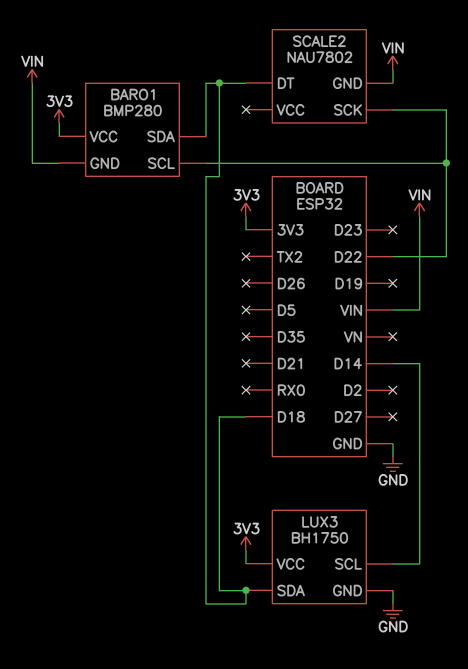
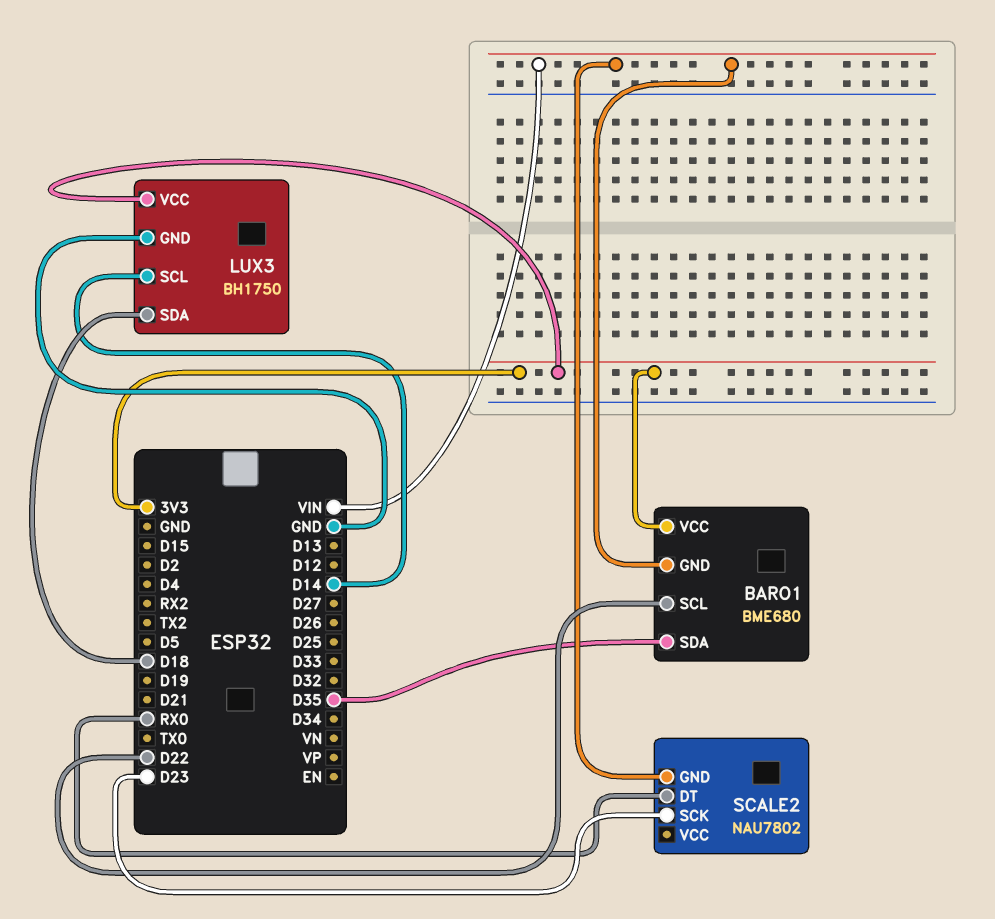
BARO1: BMP280 -> BME680
BARO1 pin SDA: D18 -> D35
SCALE2 pin DT: D18 -> RX0
SCALE2 pin SCK: D22 -> D23

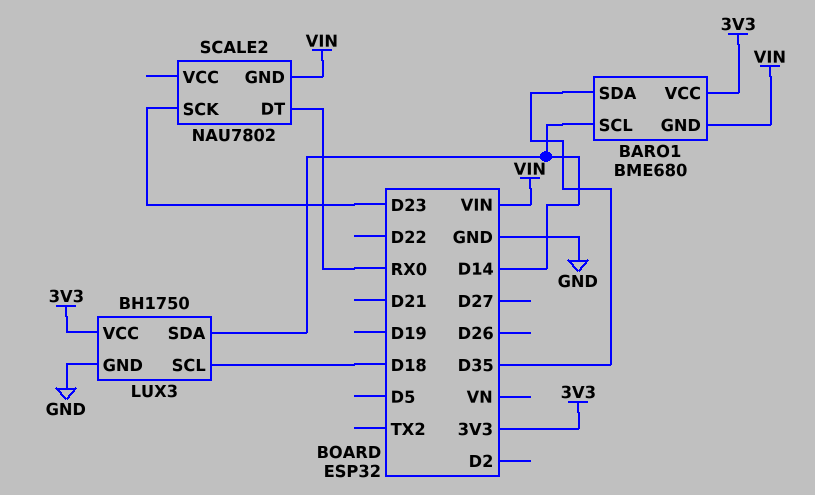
BARO1 pin SCL: D22 -> D14
LUX3 pin SCL: D14 -> D18
LUX3 pin SDA: D18 -> D14

